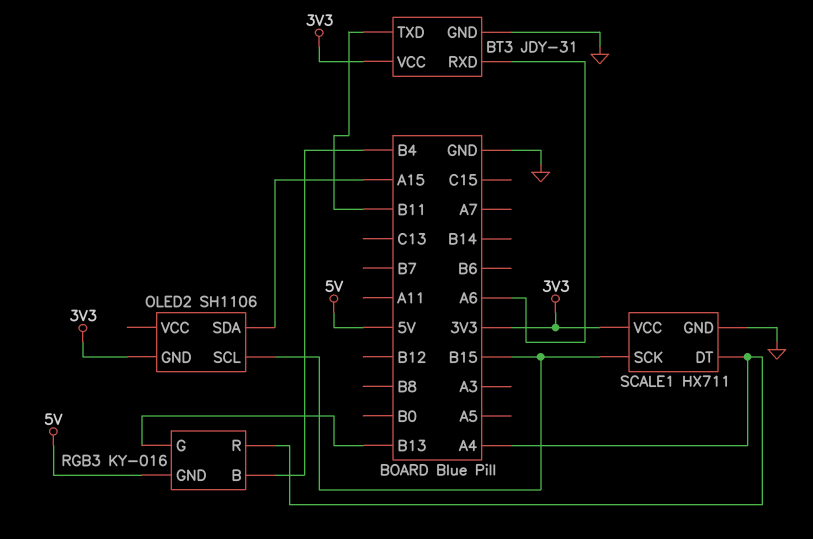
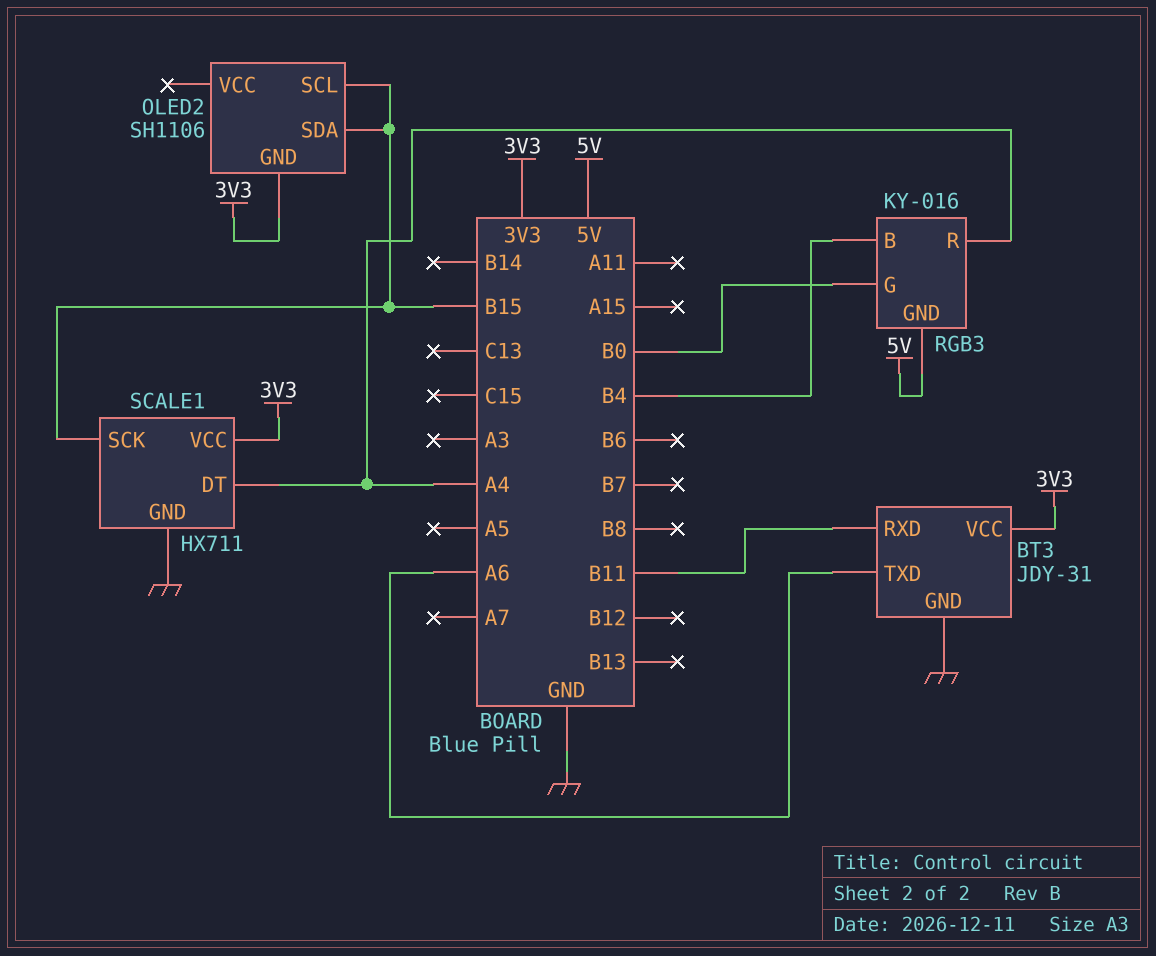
BT3 pin RXD: A6 -> B11
BT3 pin TXD: B11 -> A6
OLED2 pin SDA: A15 -> B15
RGB3 pin G: B13 -> B0

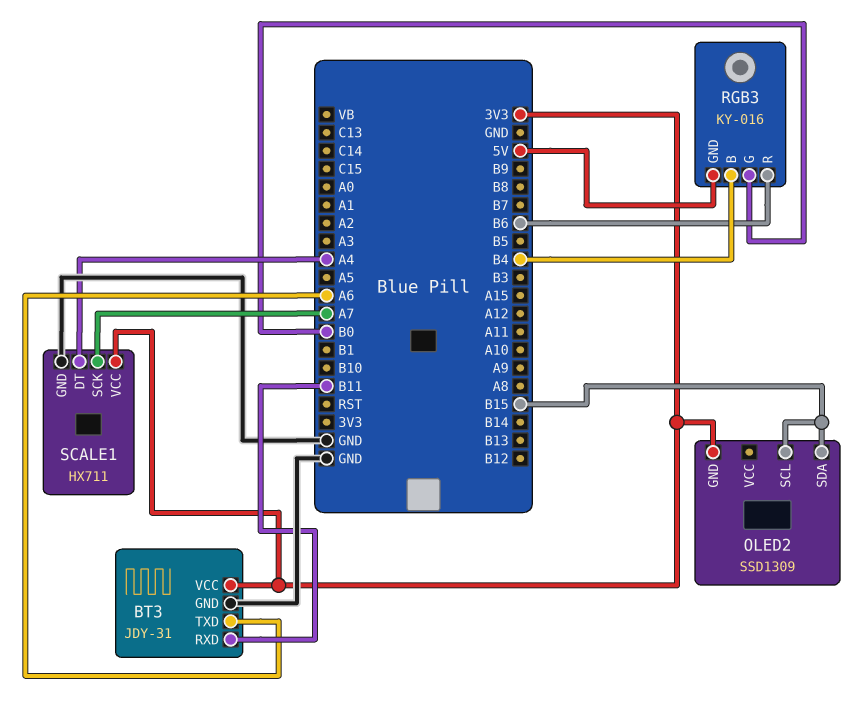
OLED2: SH1106 -> SSD1309
RGB3 pin R: A4 -> B6
SCALE1 pin SCK: B15 -> A7

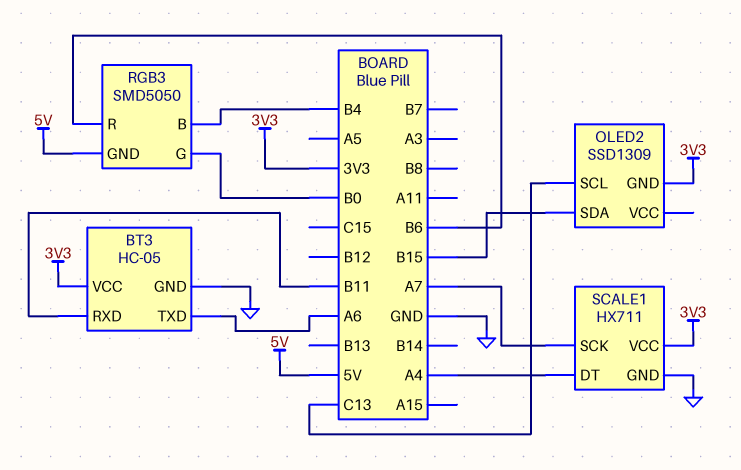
BT3: JDY-31 -> HC-05
OLED2 pin SCL: B15 -> C13
RGB3: KY-016 -> SMD5050

